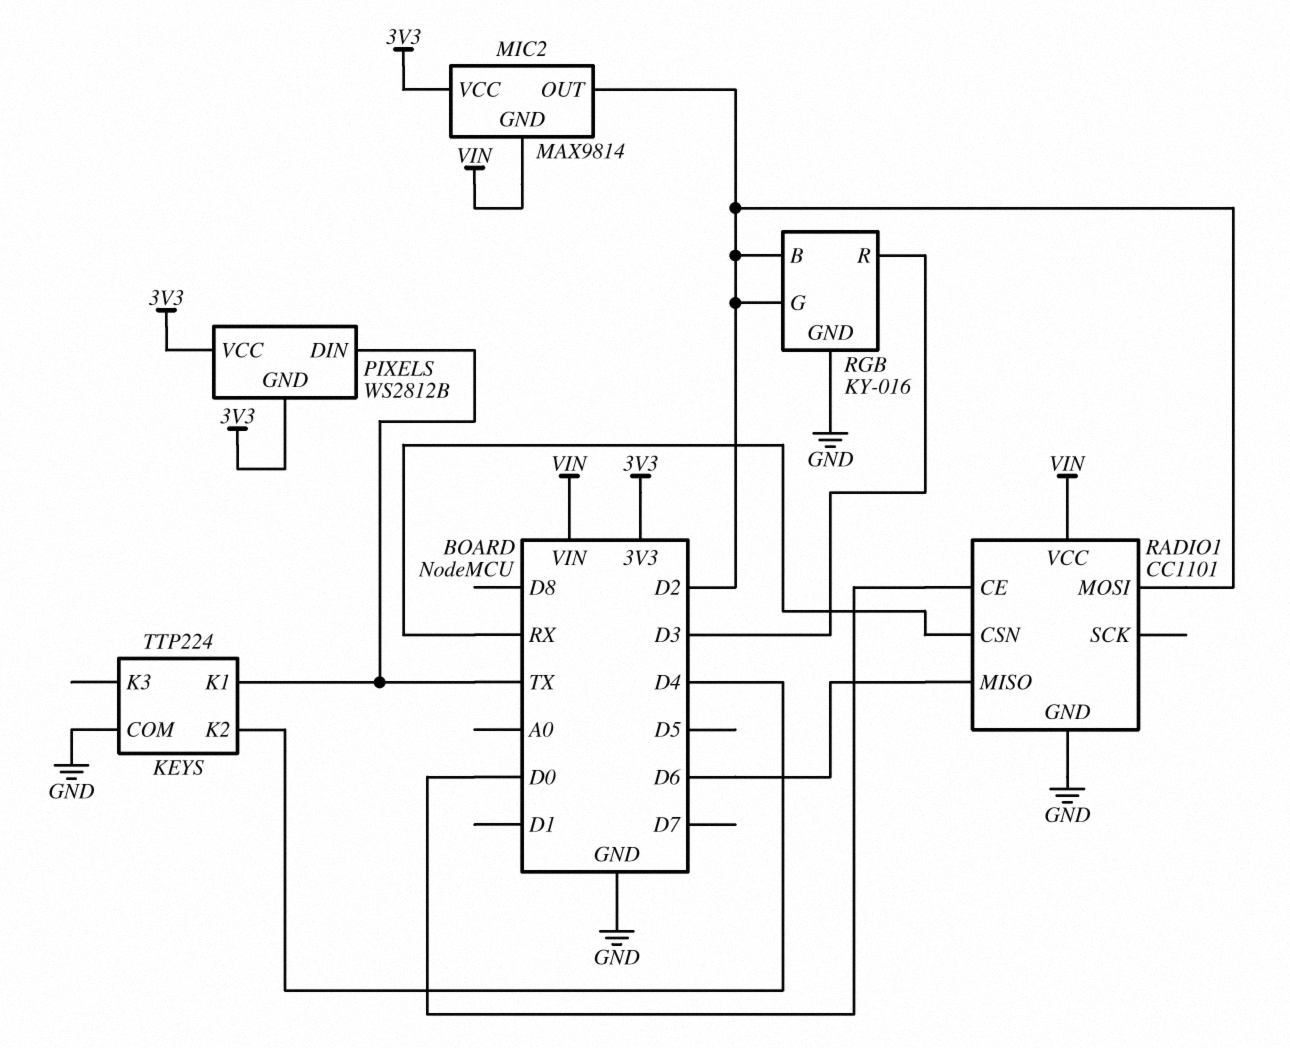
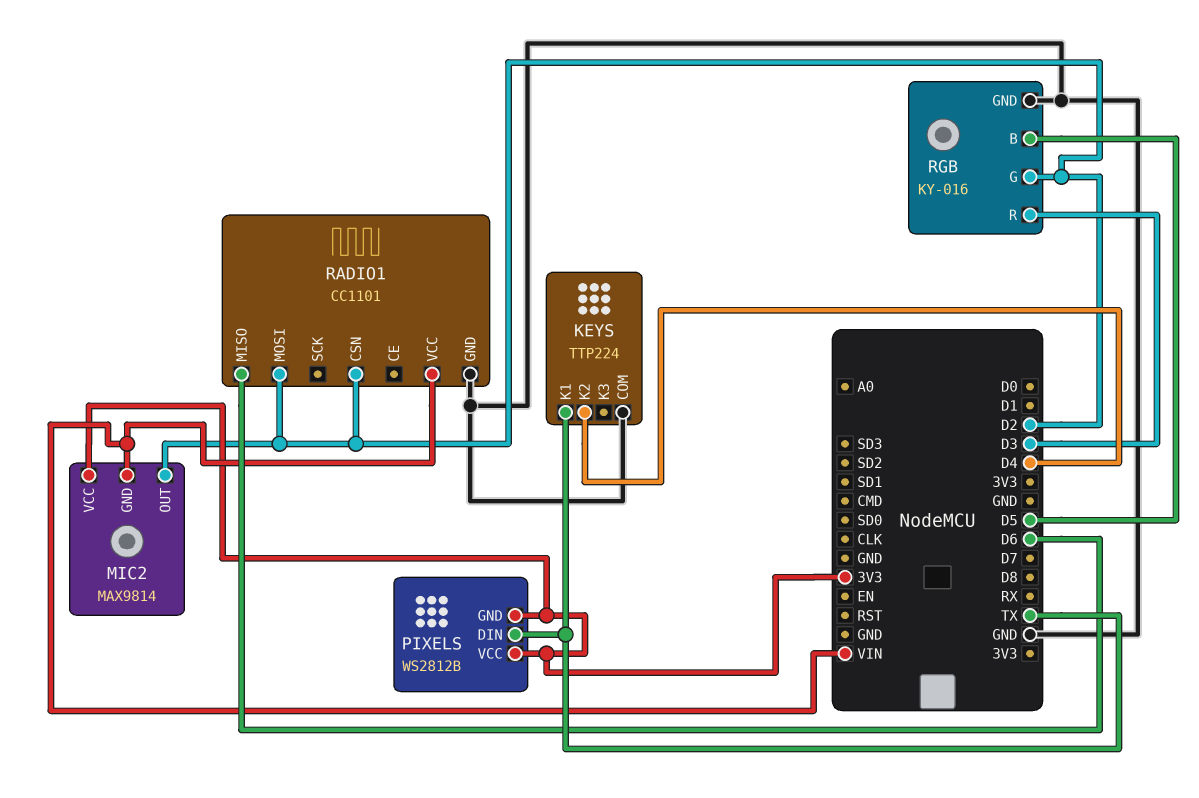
RADIO1 pin CE: D0 -> none
RADIO1 pin CSN: RX -> D2
RGB pin B: D2 -> D5

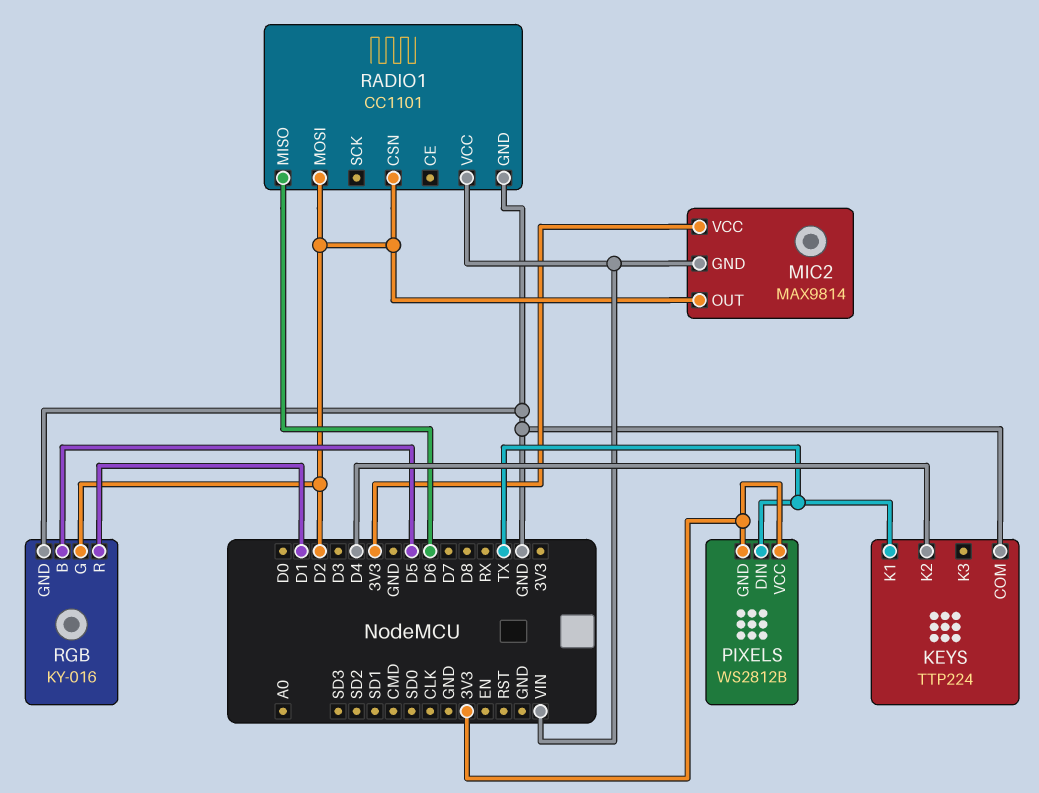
RGB pin R: D3 -> D1

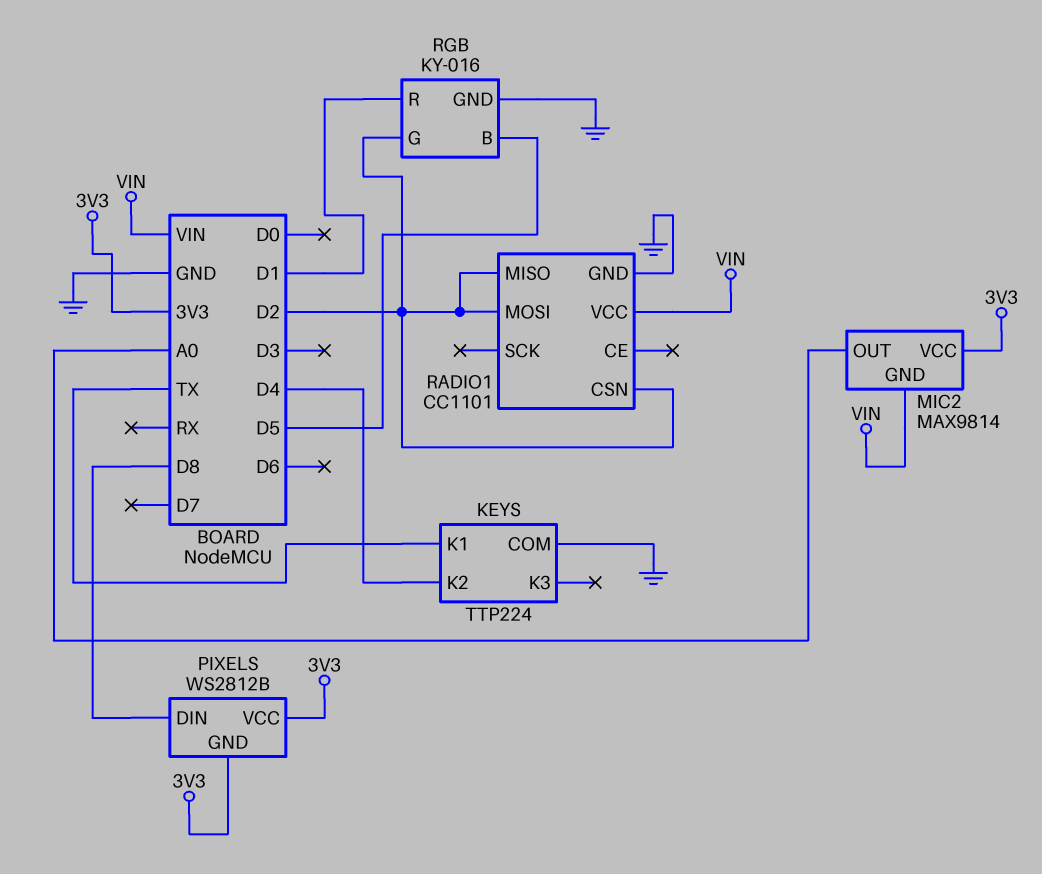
MIC2 pin OUT: D2 -> A0
PIXELS pin DIN: TX -> D8
RADIO1 pin MISO: D6 -> D2

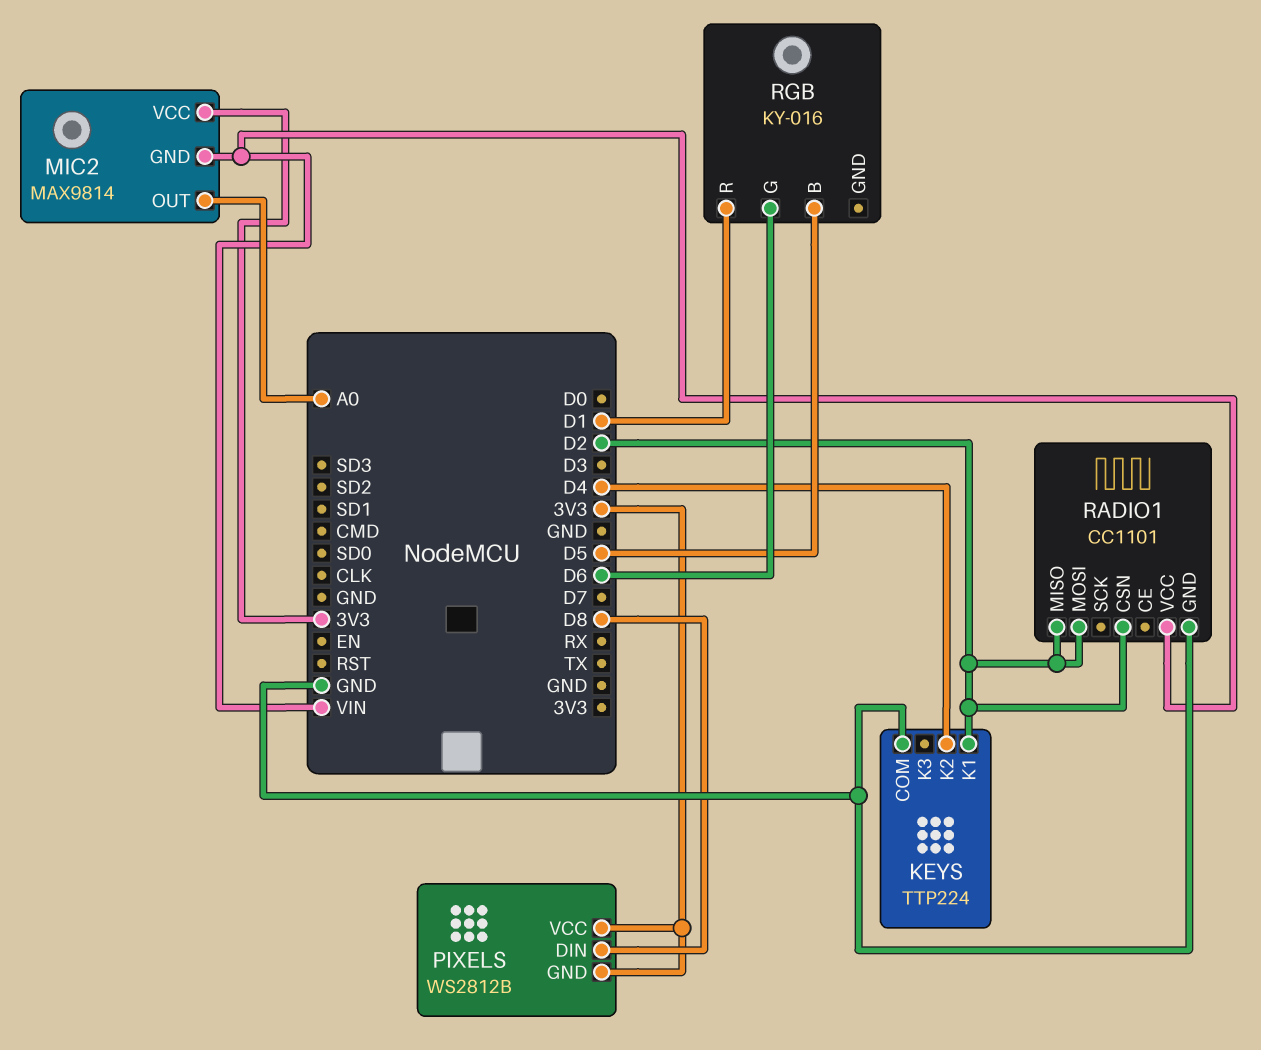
KEYS pin K1: TX -> D2
RGB pin G: D2 -> D6
RGB pin GND: GND -> none

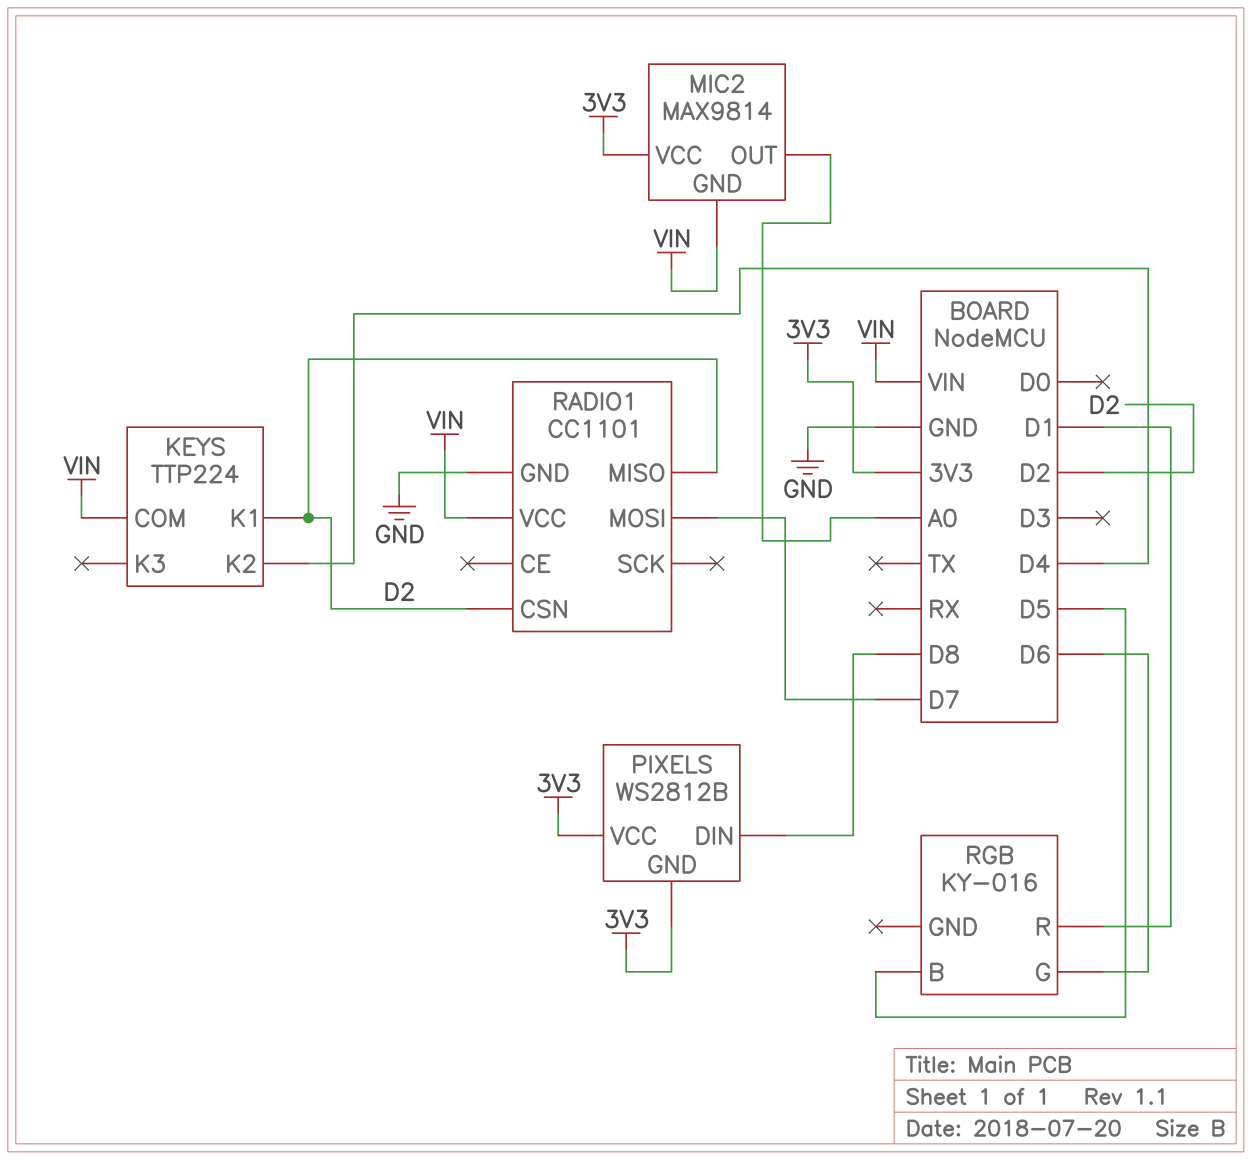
KEYS pin COM: GND -> VIN
RADIO1 pin MOSI: D2 -> D7

